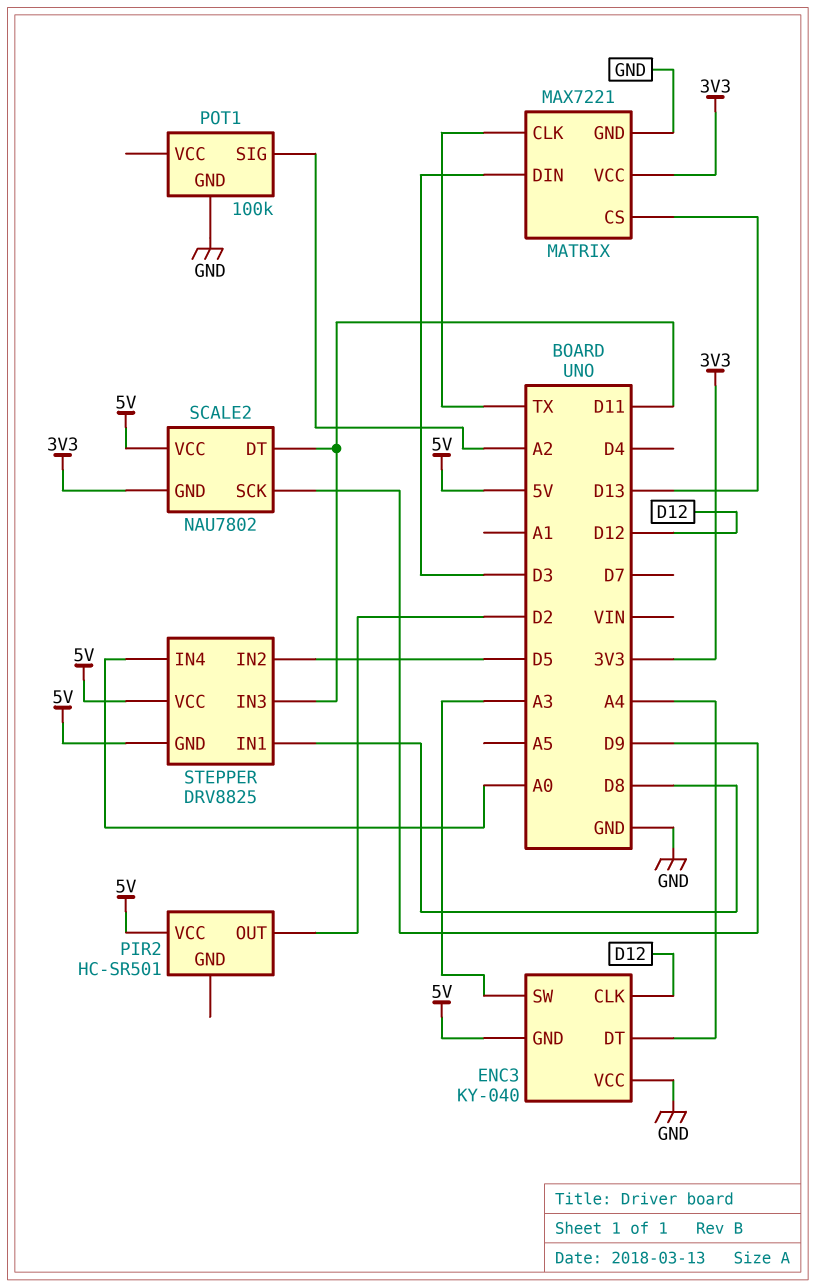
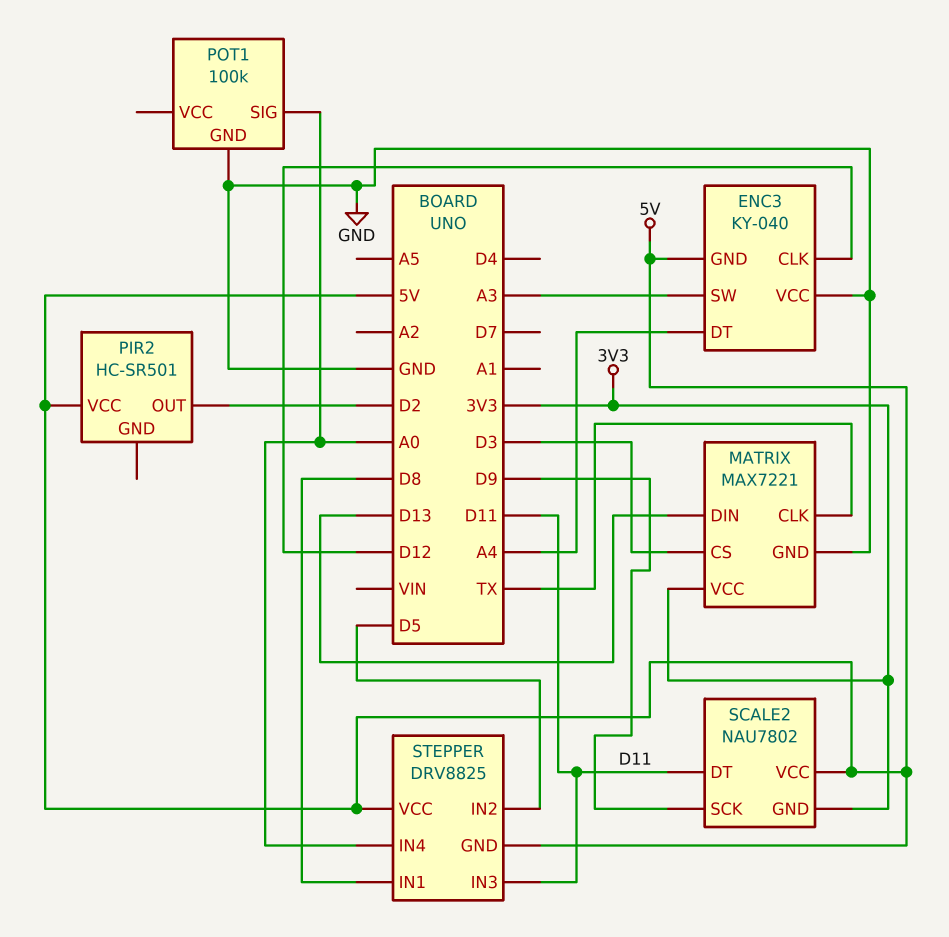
MATRIX pin CS: D13 -> D3
MATRIX pin DIN: D3 -> D13
POT1 pin SIG: A2 -> A0

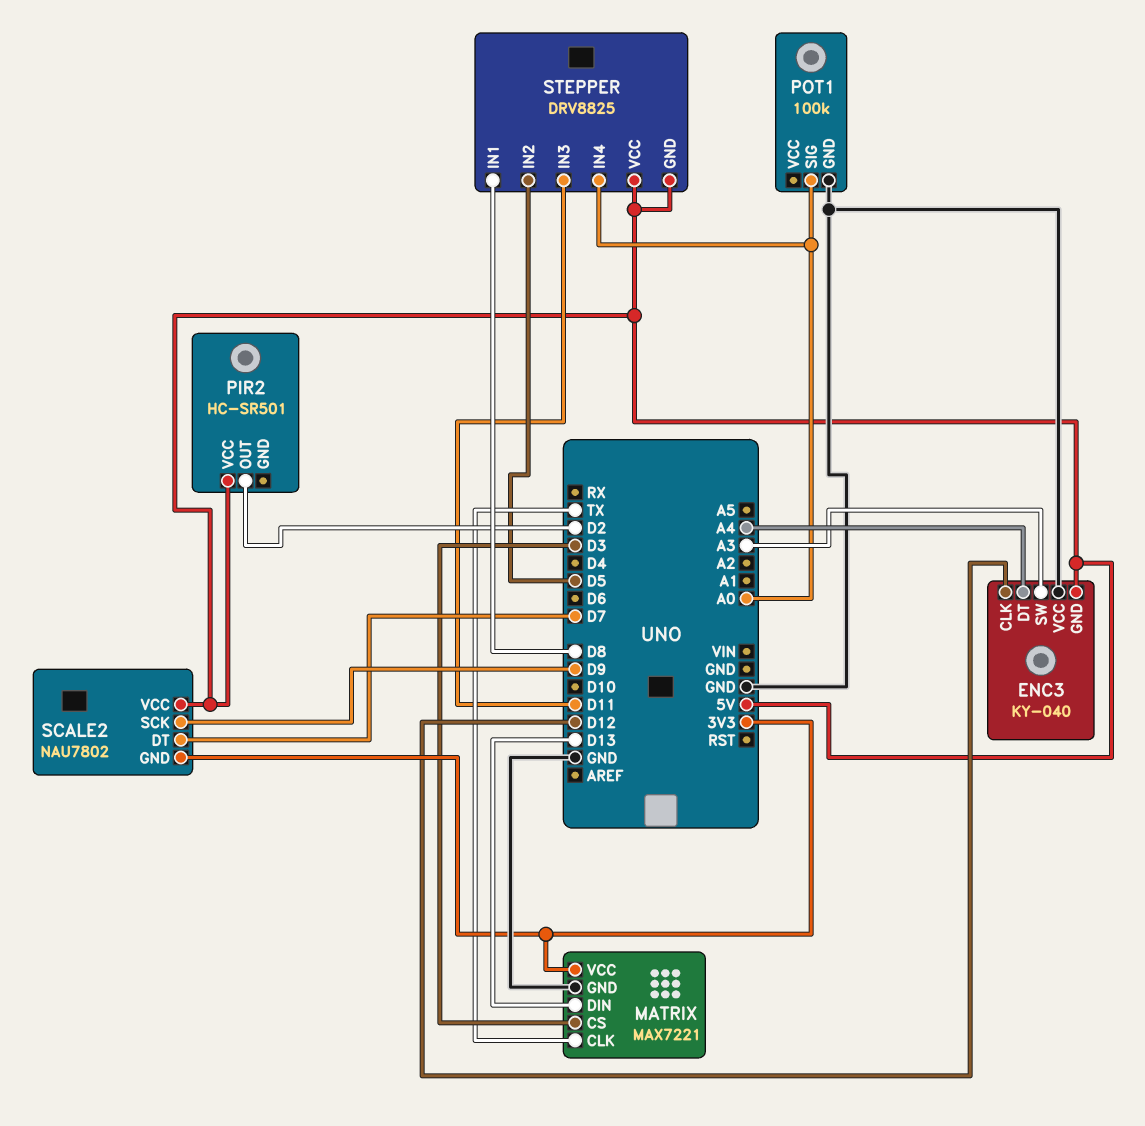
SCALE2 pin DT: D11 -> D7

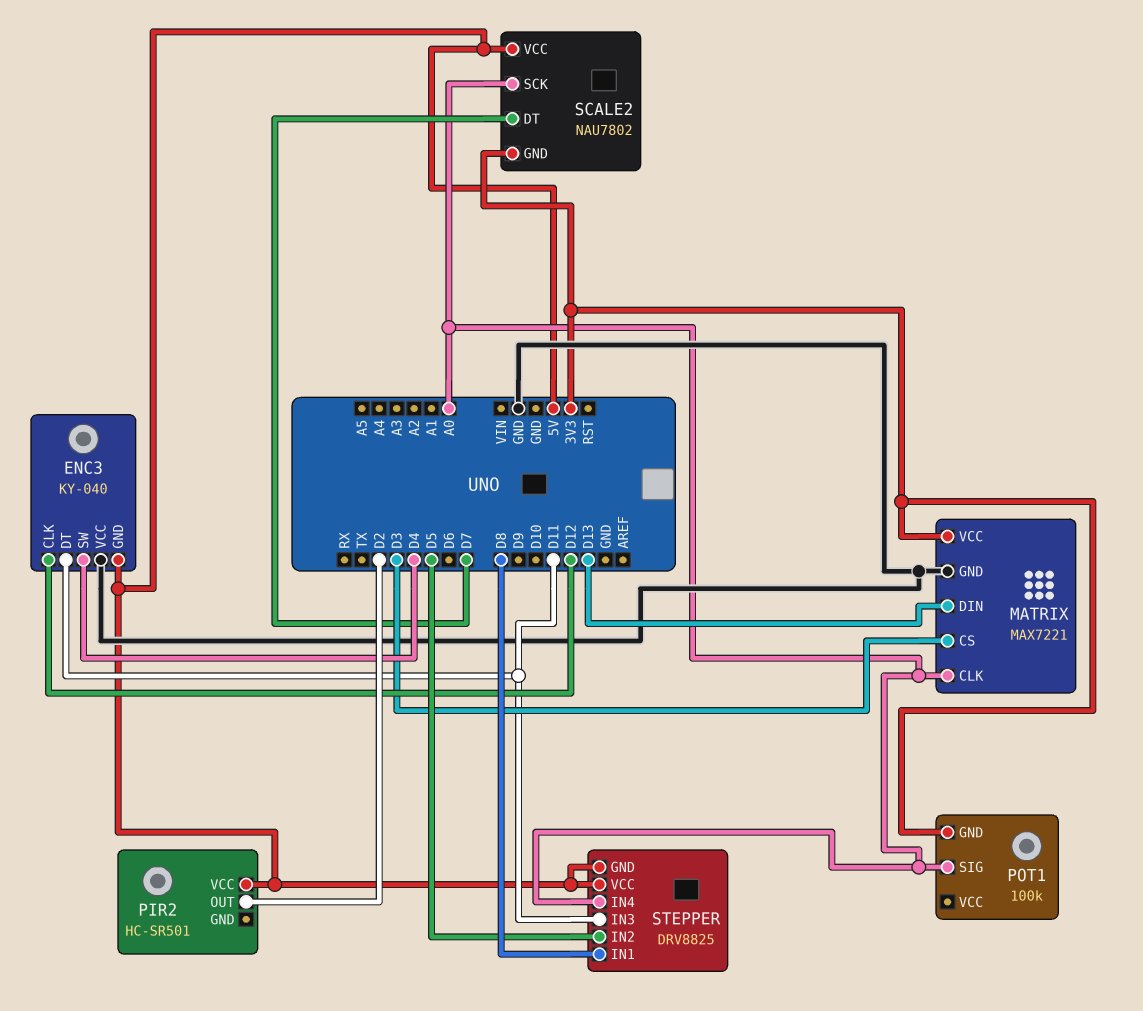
ENC3 pin DT: A4 -> D11
ENC3 pin SW: A3 -> D4
MATRIX pin CLK: TX -> A0
POT1 pin GND: GND -> 3V3
SCALE2 pin SCK: D9 -> A0

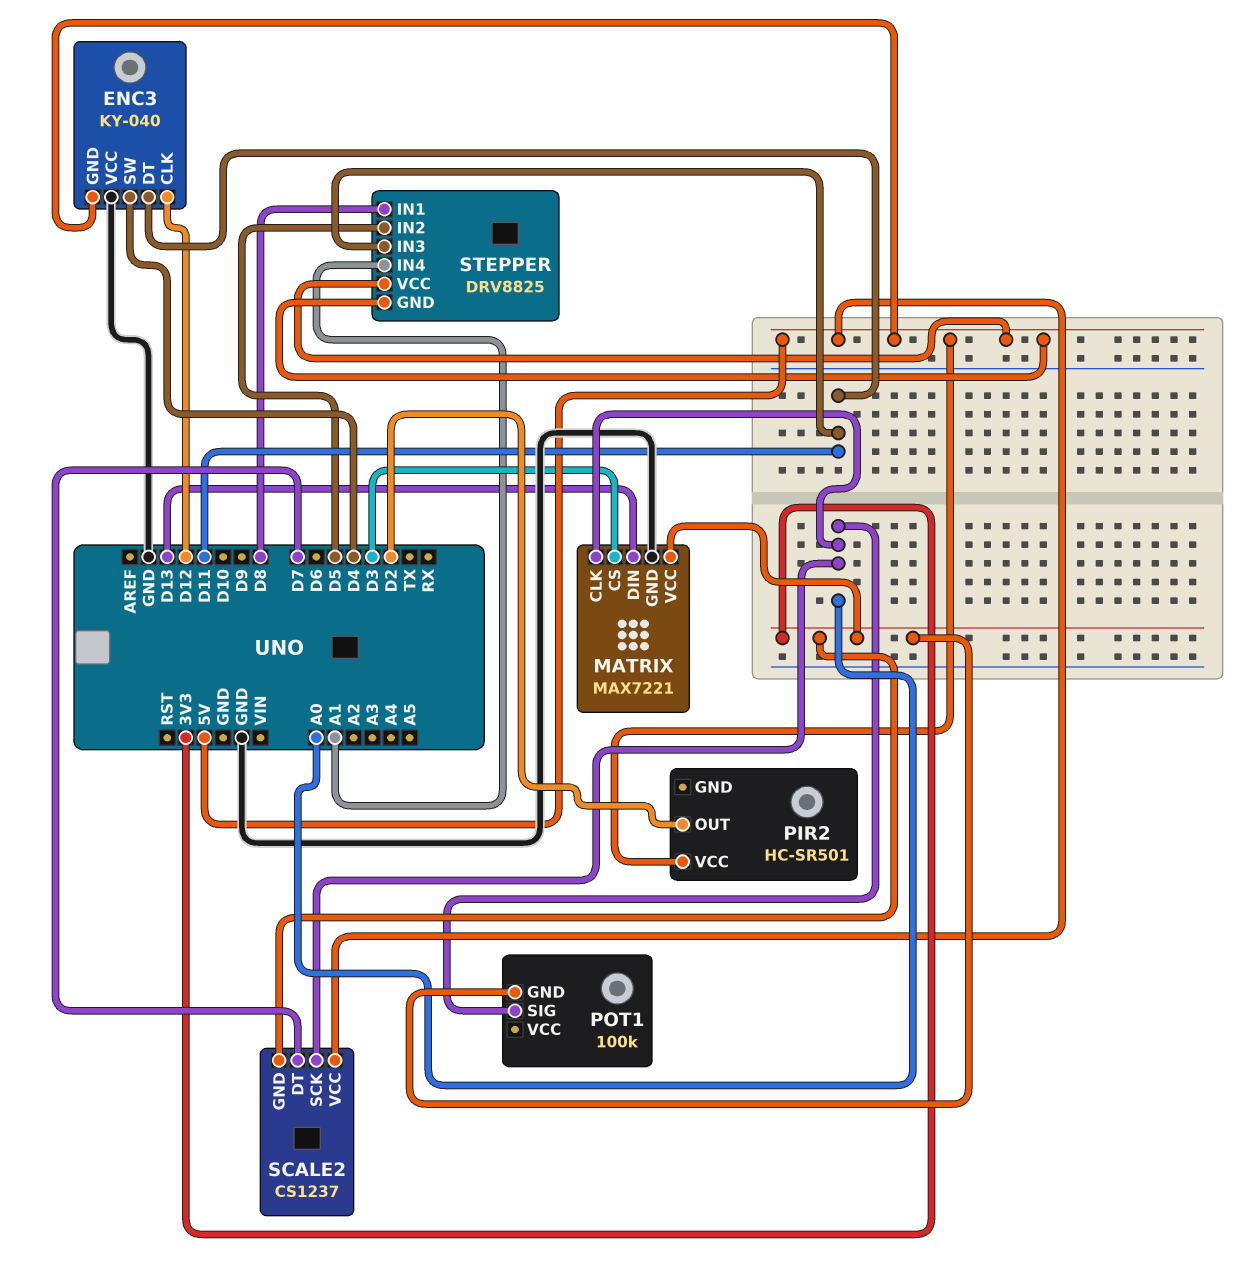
SCALE2: NAU7802 -> CS1237
STEPPER pin IN4: A0 -> A1

